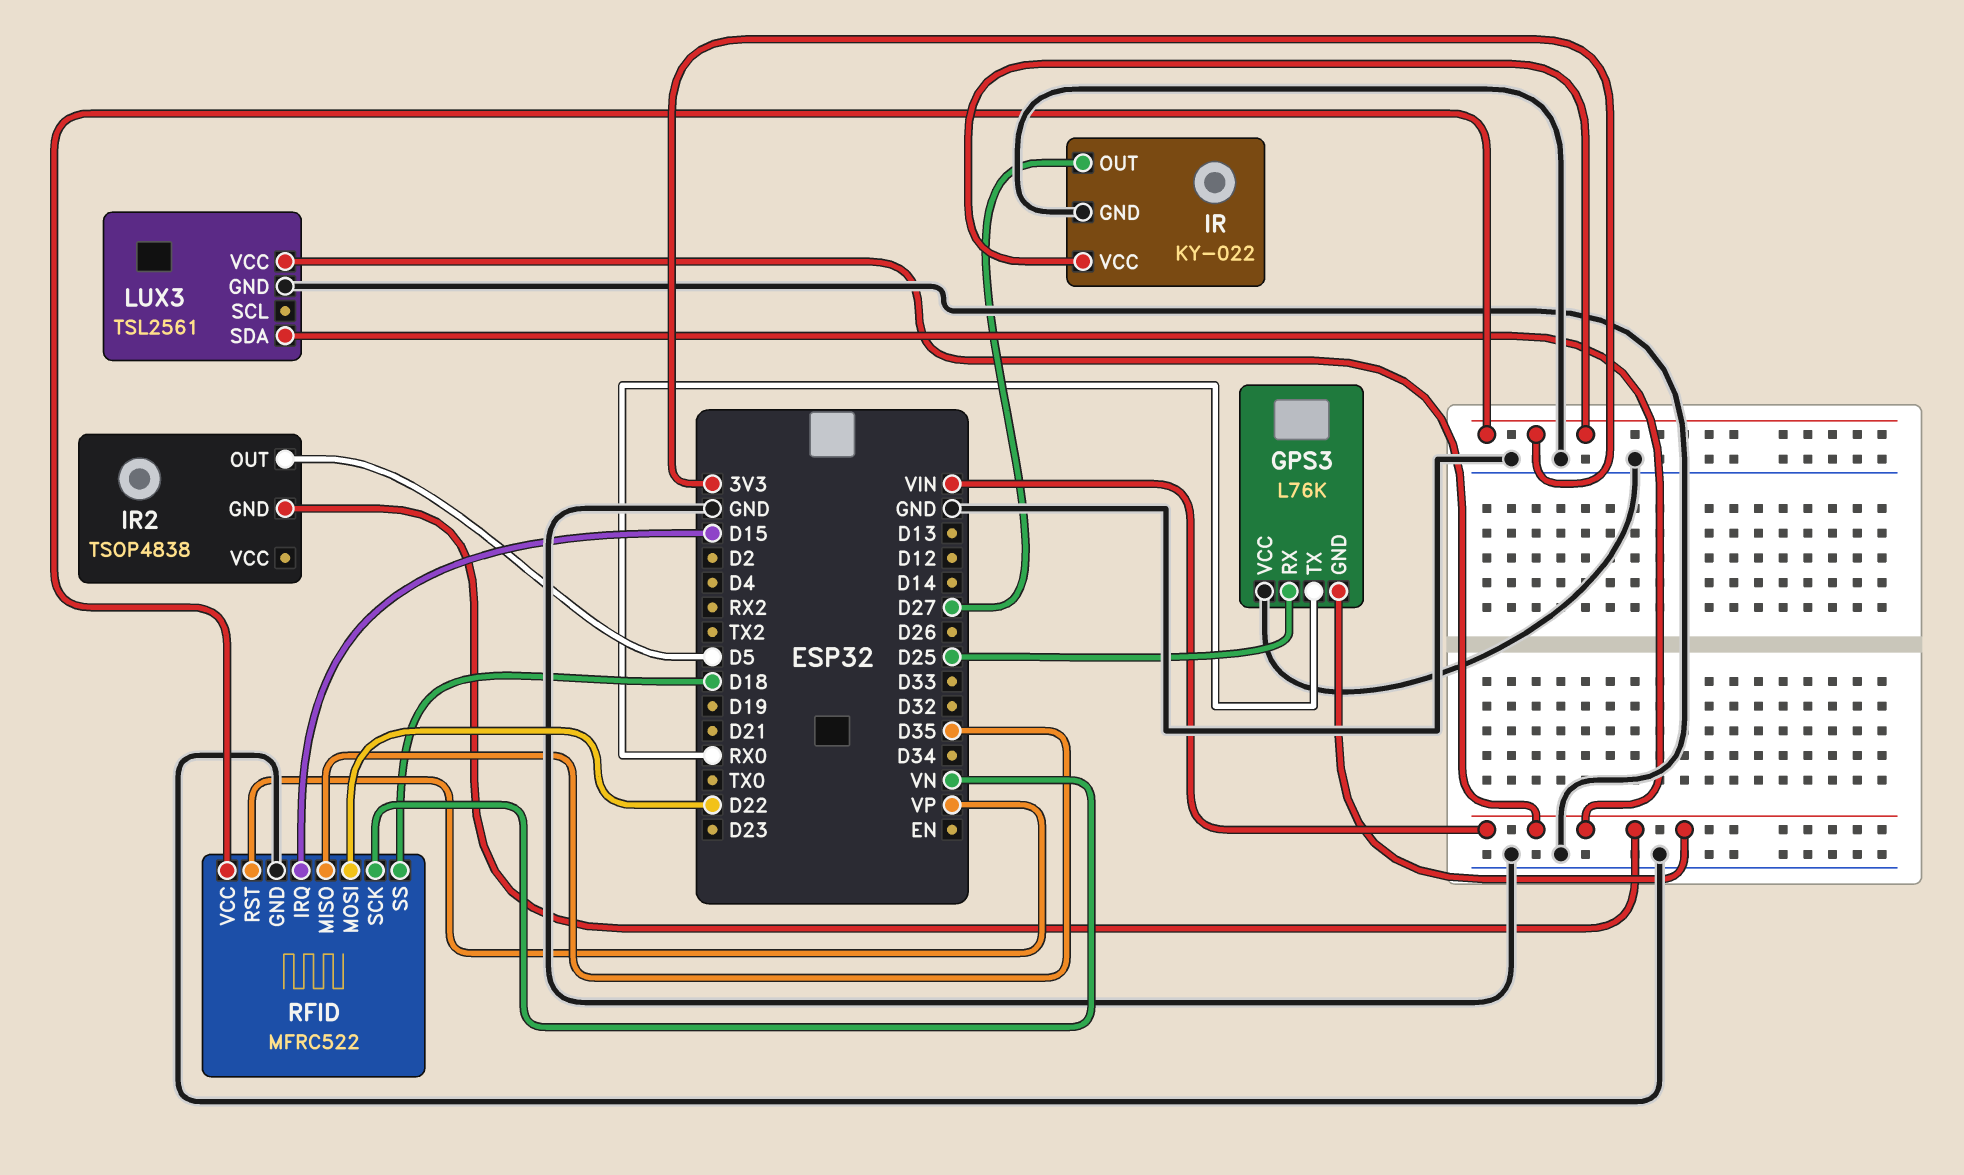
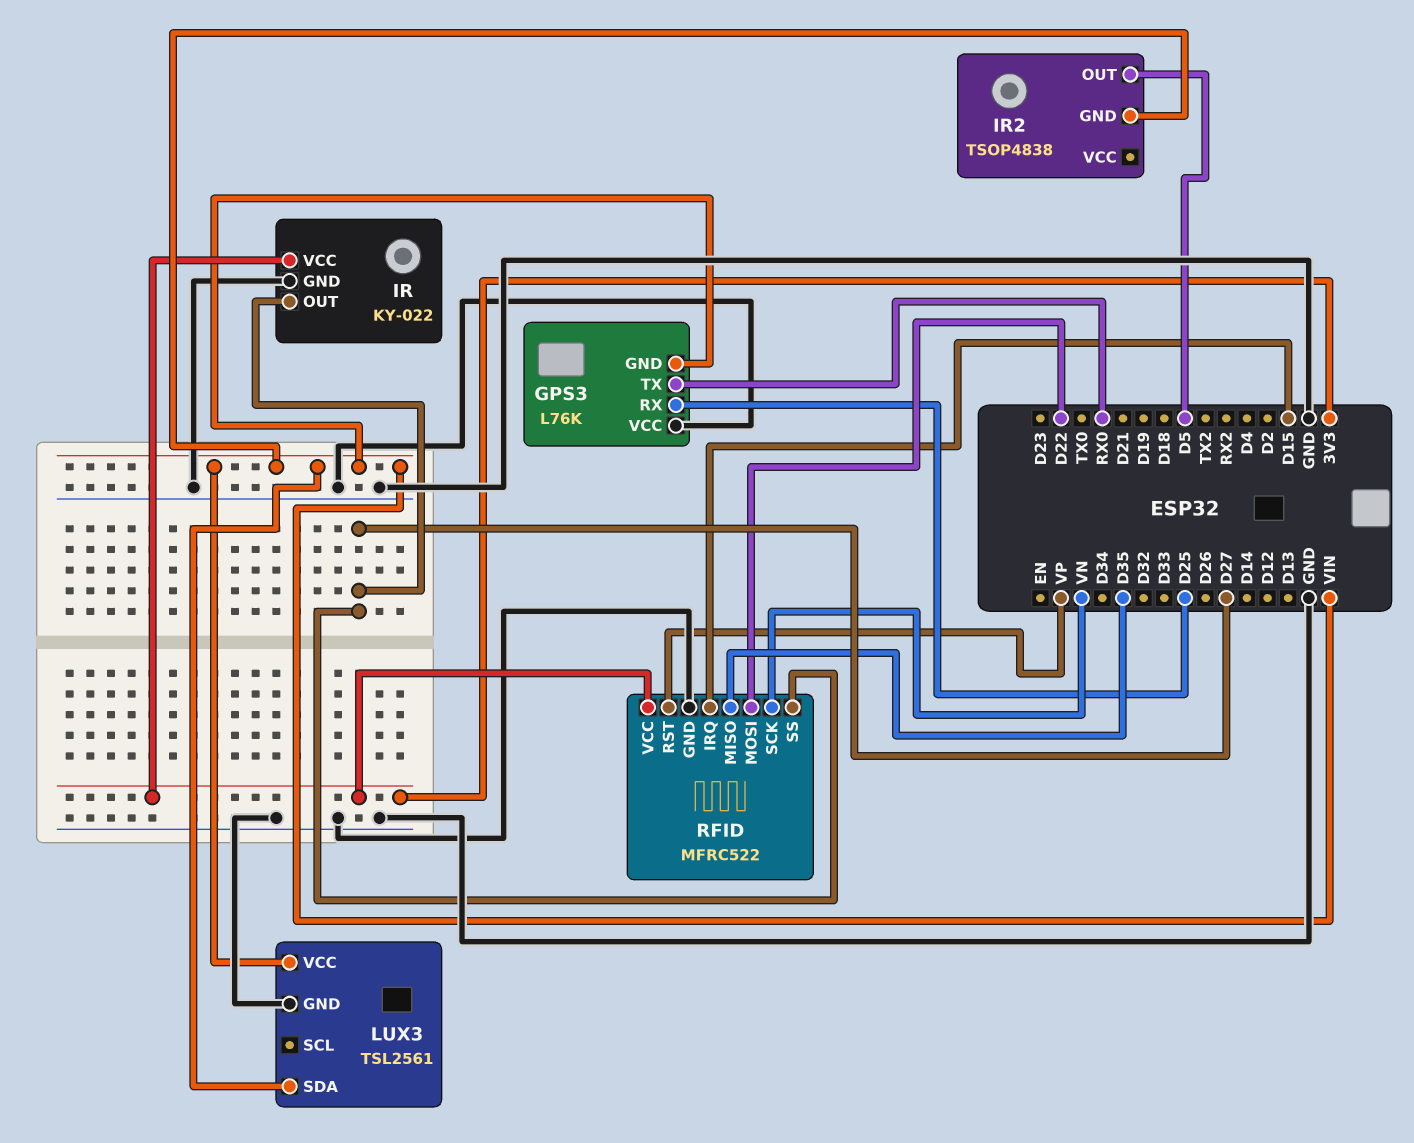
RFID pin SS: D18 -> D27

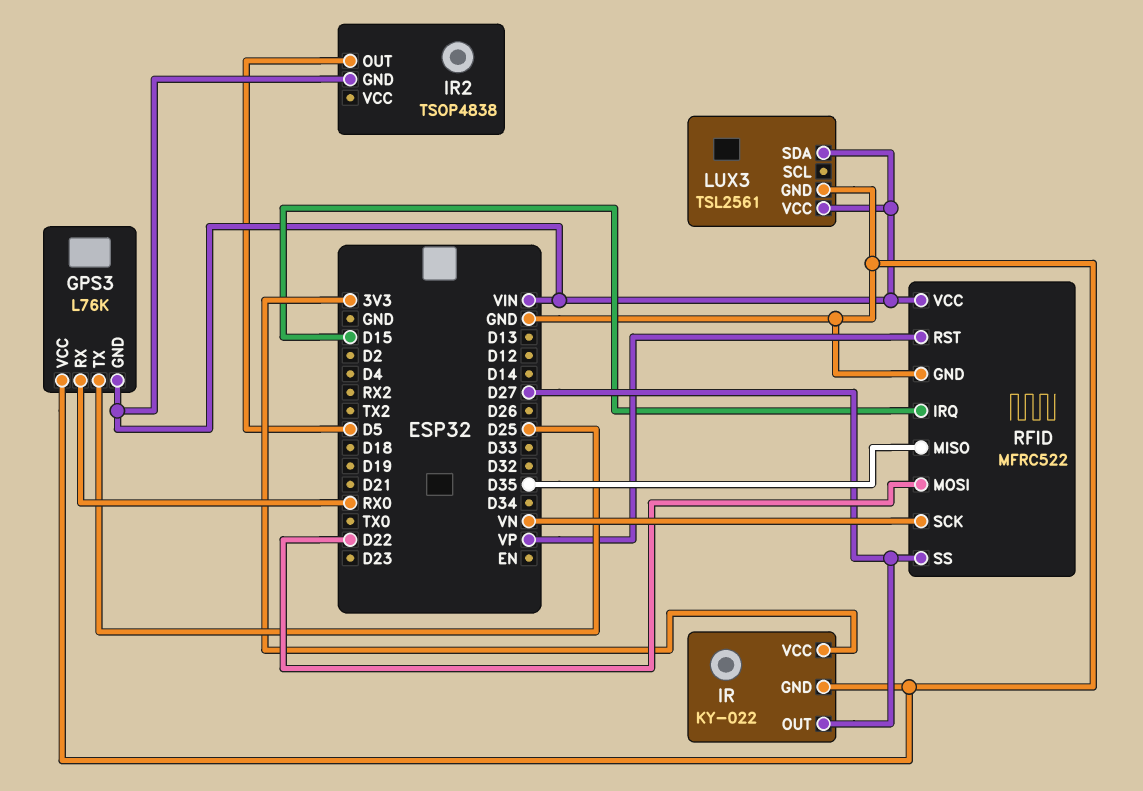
GPS3 pin RX: D25 -> RX0
GPS3 pin TX: RX0 -> D25
RFID pin VCC: 3V3 -> VIN

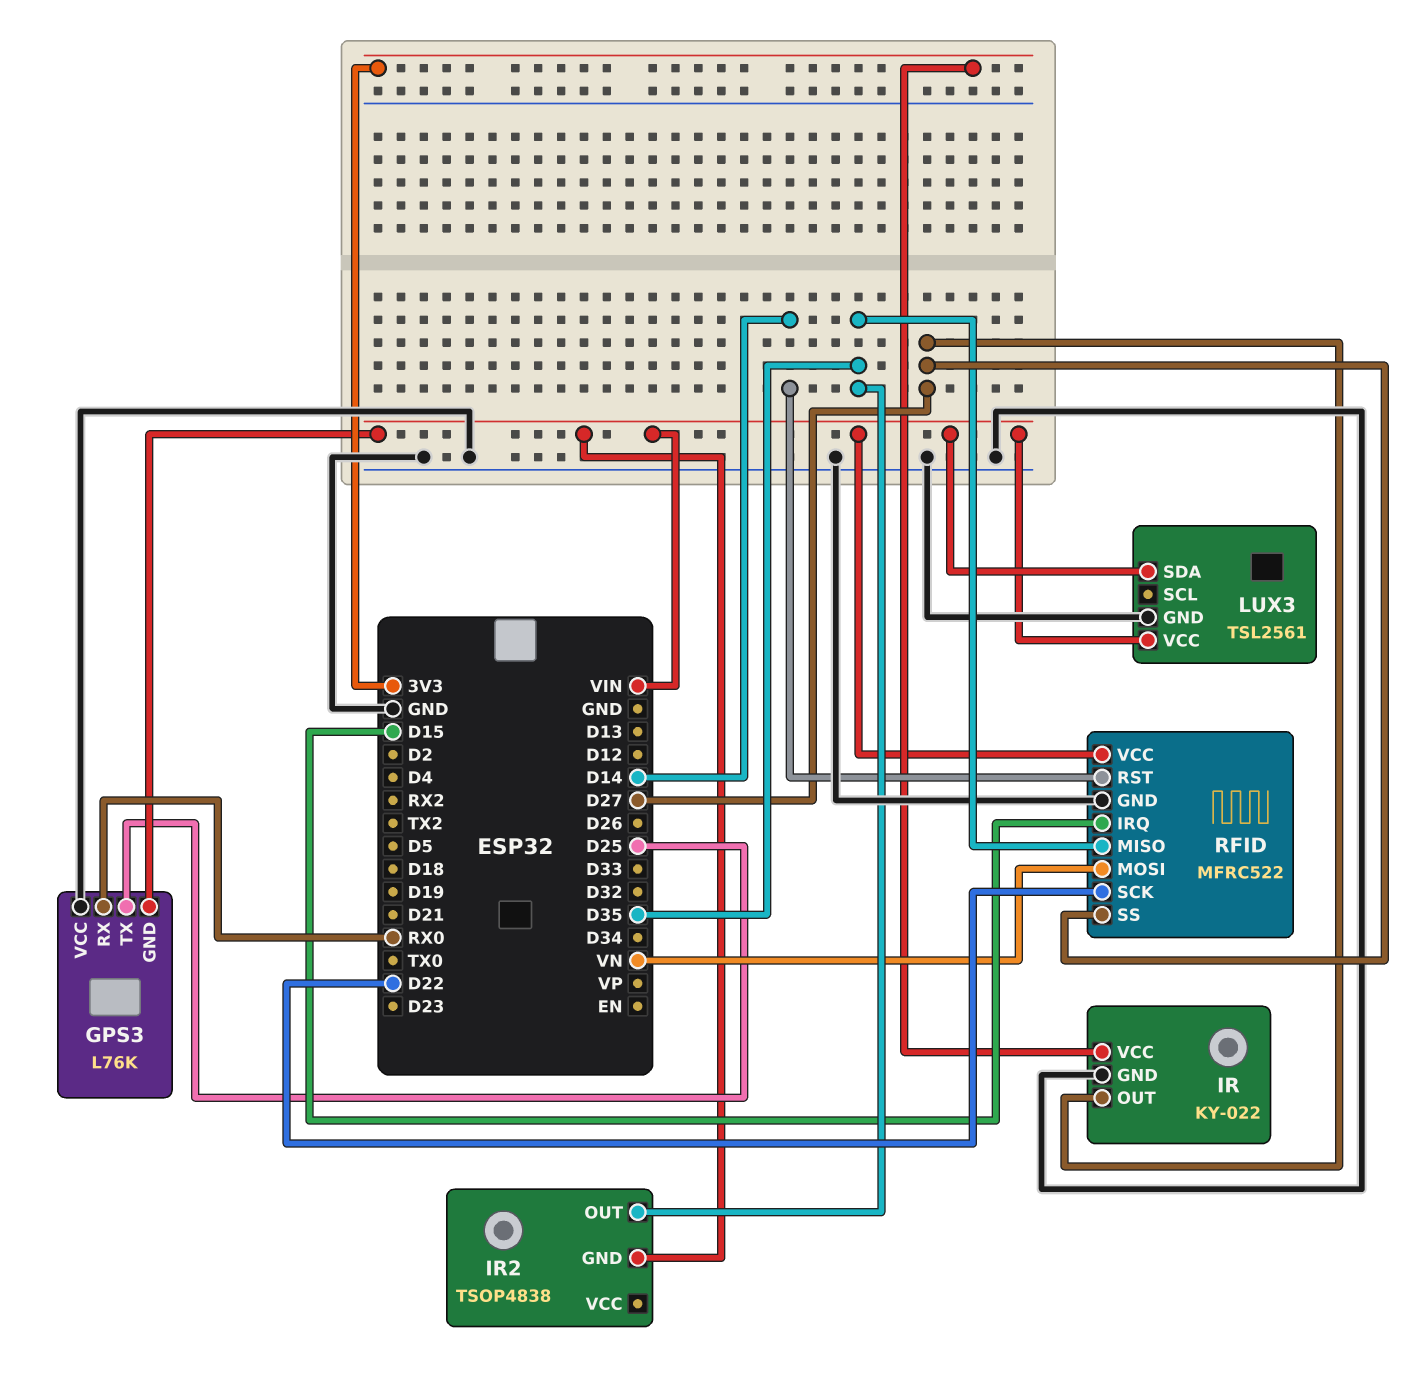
IR2 pin OUT: D5 -> D35
RFID pin MOSI: D22 -> VN
RFID pin RST: VP -> D14
RFID pin SCK: VN -> D22

